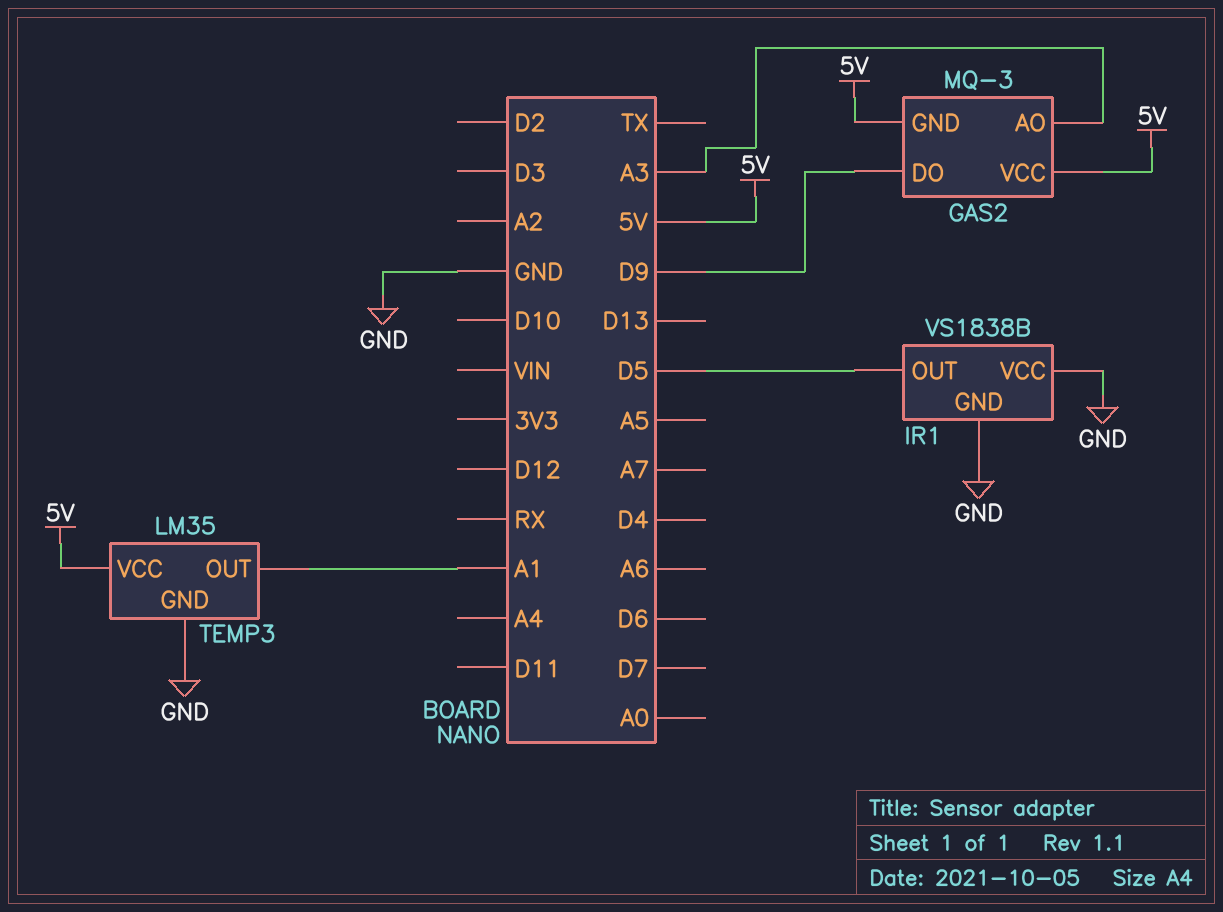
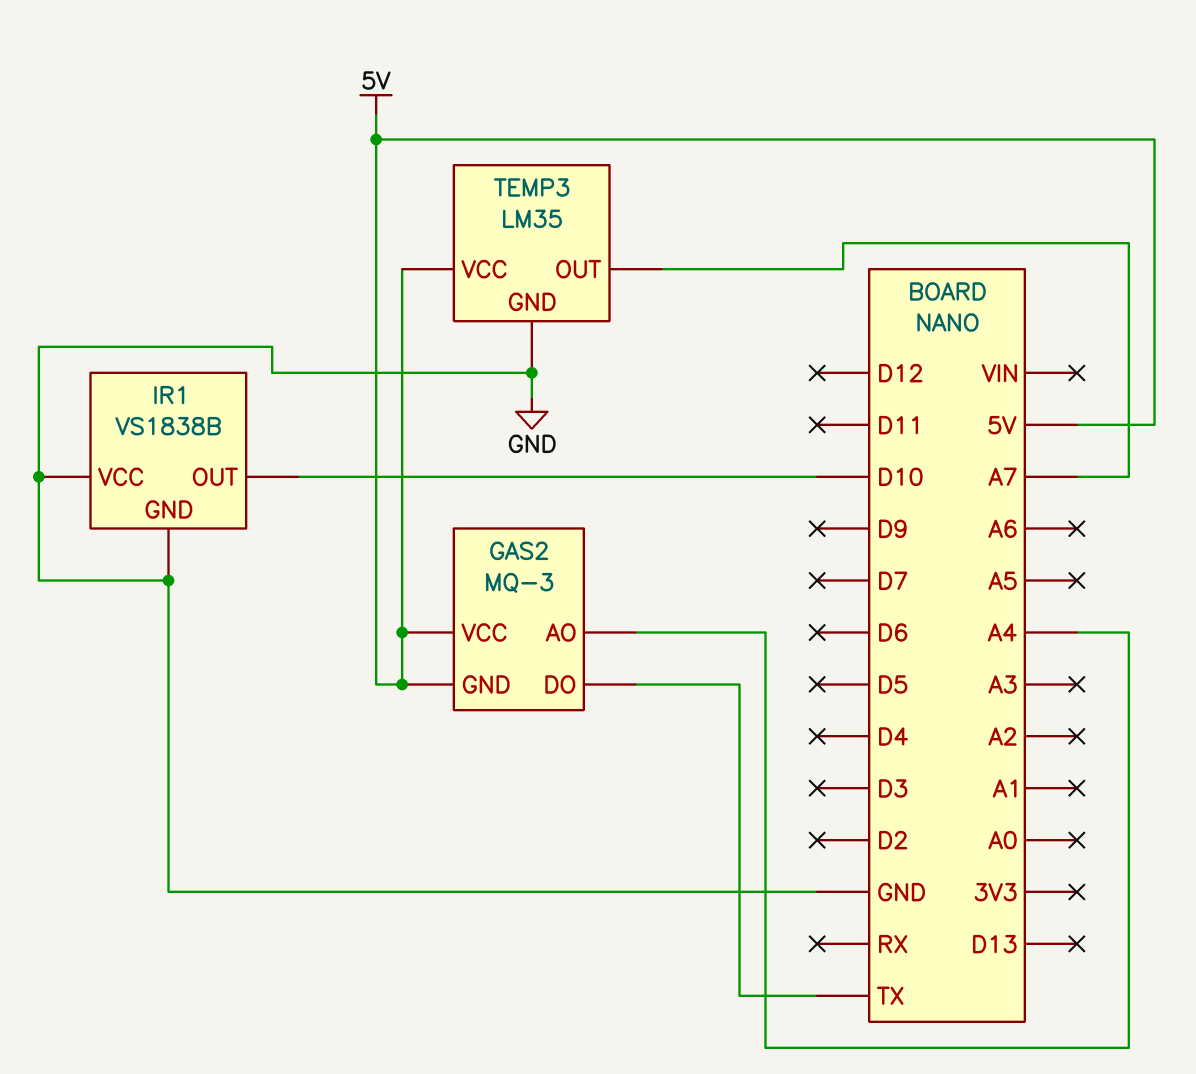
GAS2 pin AO: A3 -> A4
GAS2 pin DO: D9 -> TX
IR1 pin OUT: D5 -> D10
TEMP3 pin OUT: A1 -> A7

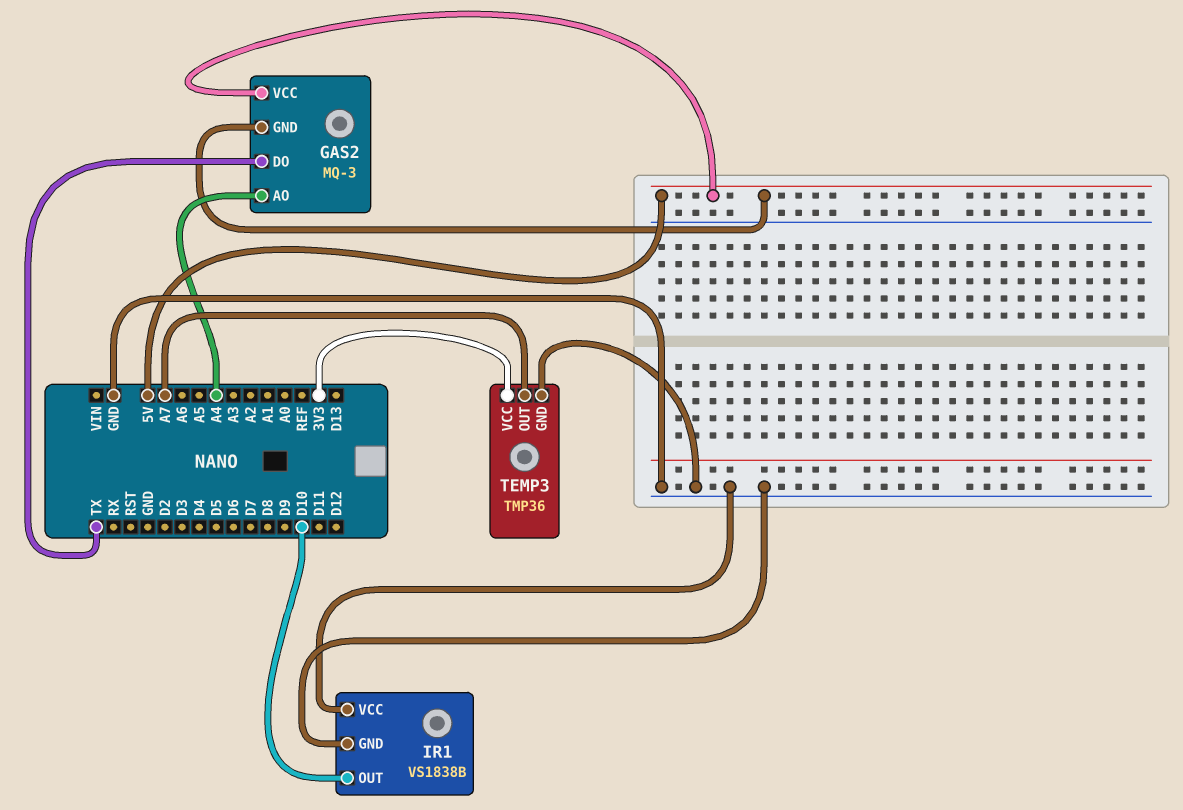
TEMP3: LM35 -> TMP36
TEMP3 pin VCC: 5V -> 3V3

